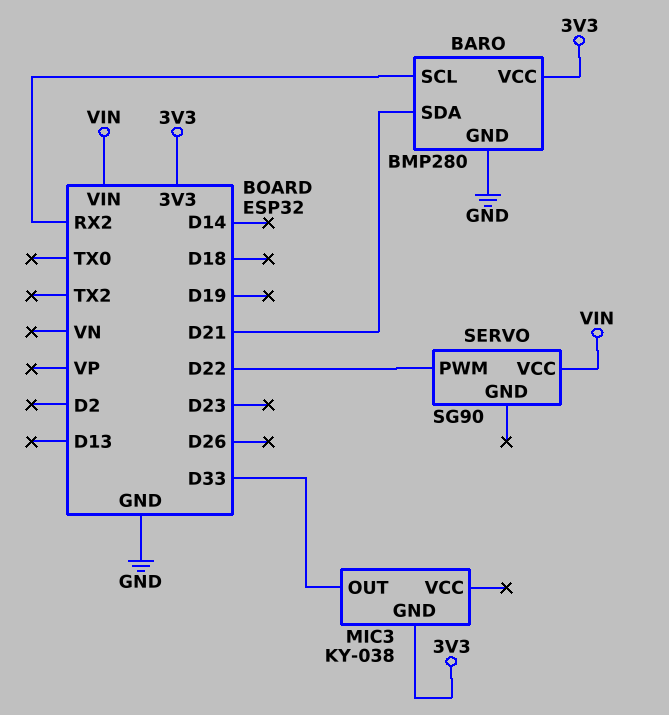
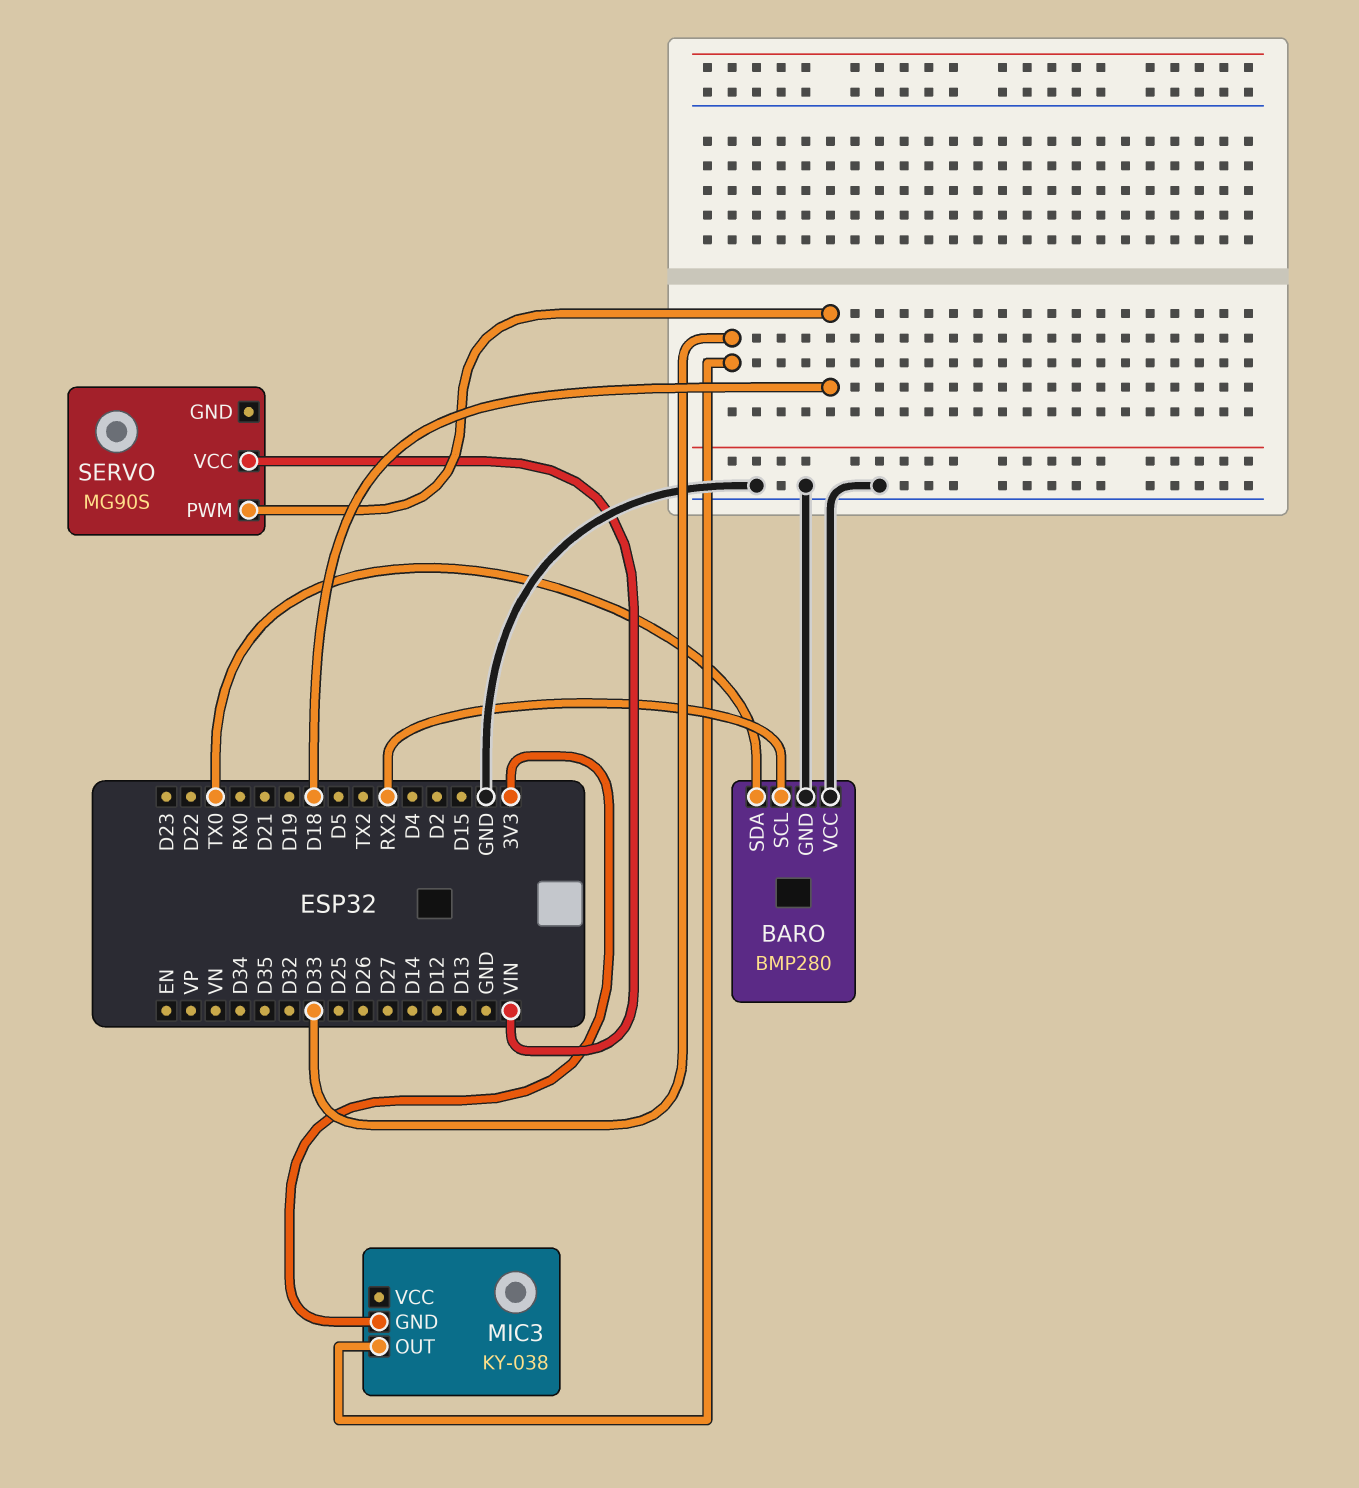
BARO pin SDA: D21 -> TX0
BARO pin VCC: 3V3 -> GND
SERVO: SG90 -> MG90S
SERVO pin PWM: D22 -> D18

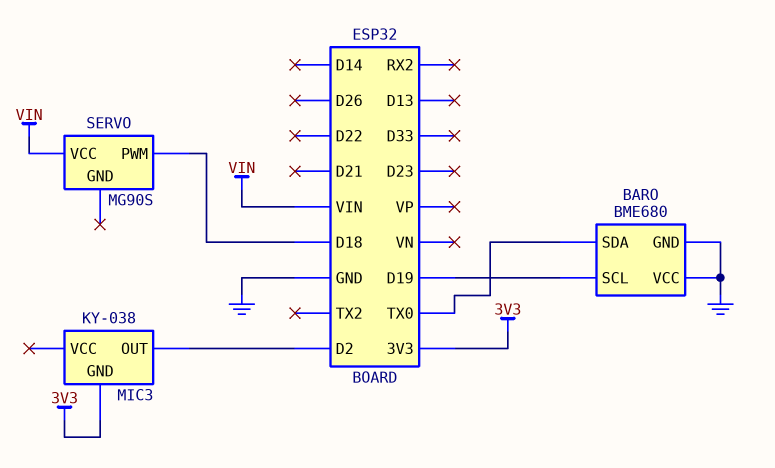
BARO: BMP280 -> BME680
BARO pin SCL: RX2 -> D19
MIC3 pin OUT: D33 -> D2

